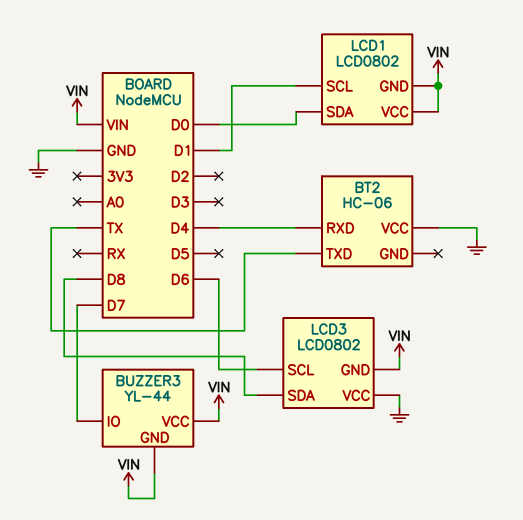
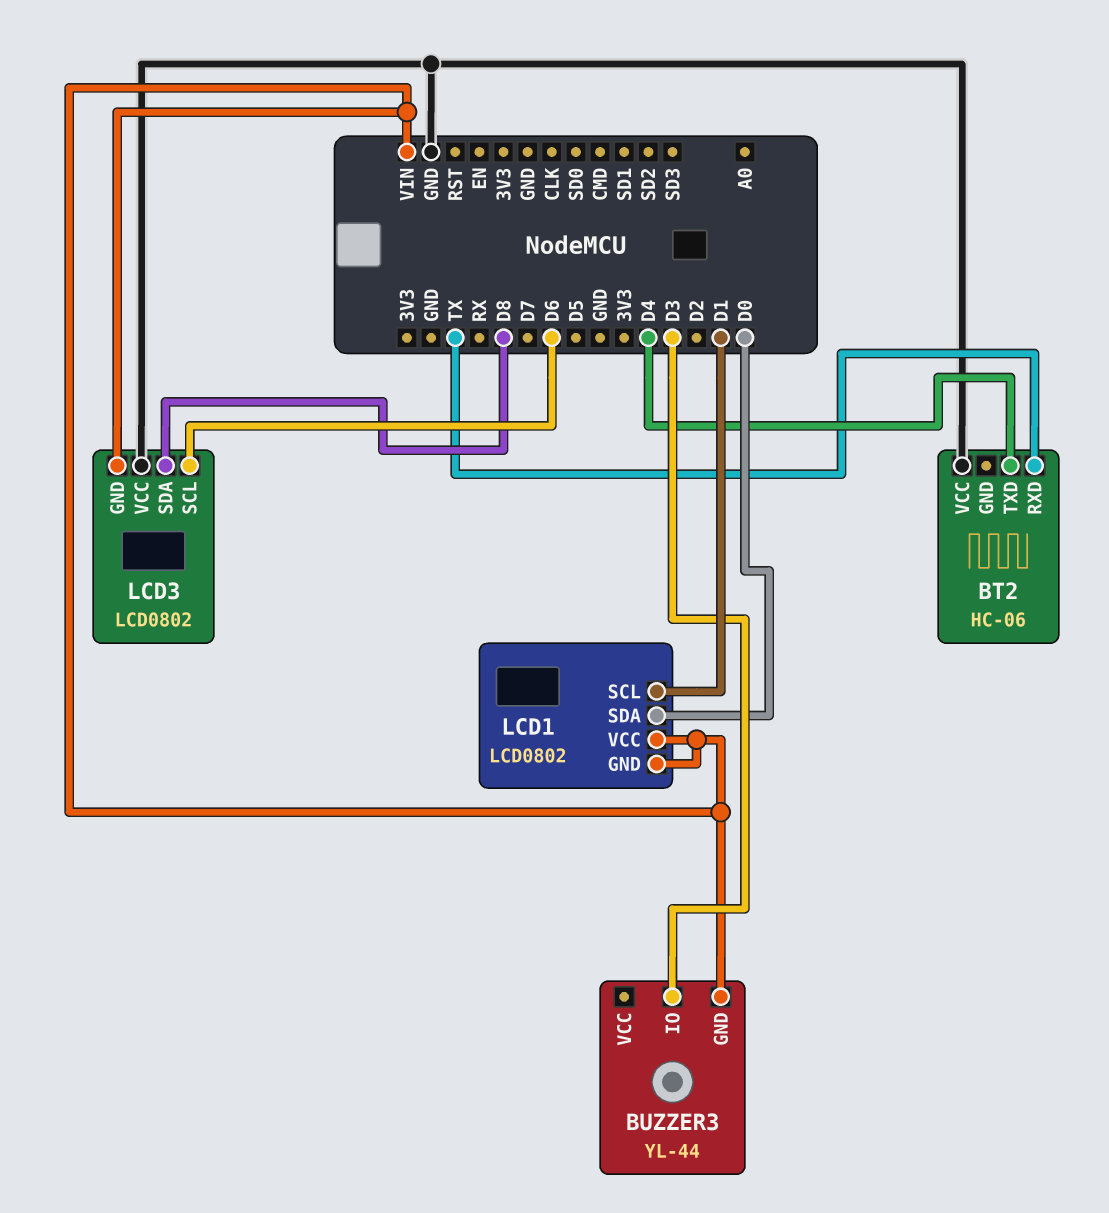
BT2 pin RXD: D4 -> TX
BT2 pin TXD: TX -> D4
BUZZER3 pin IO: D7 -> D3
BUZZER3 pin VCC: VIN -> none

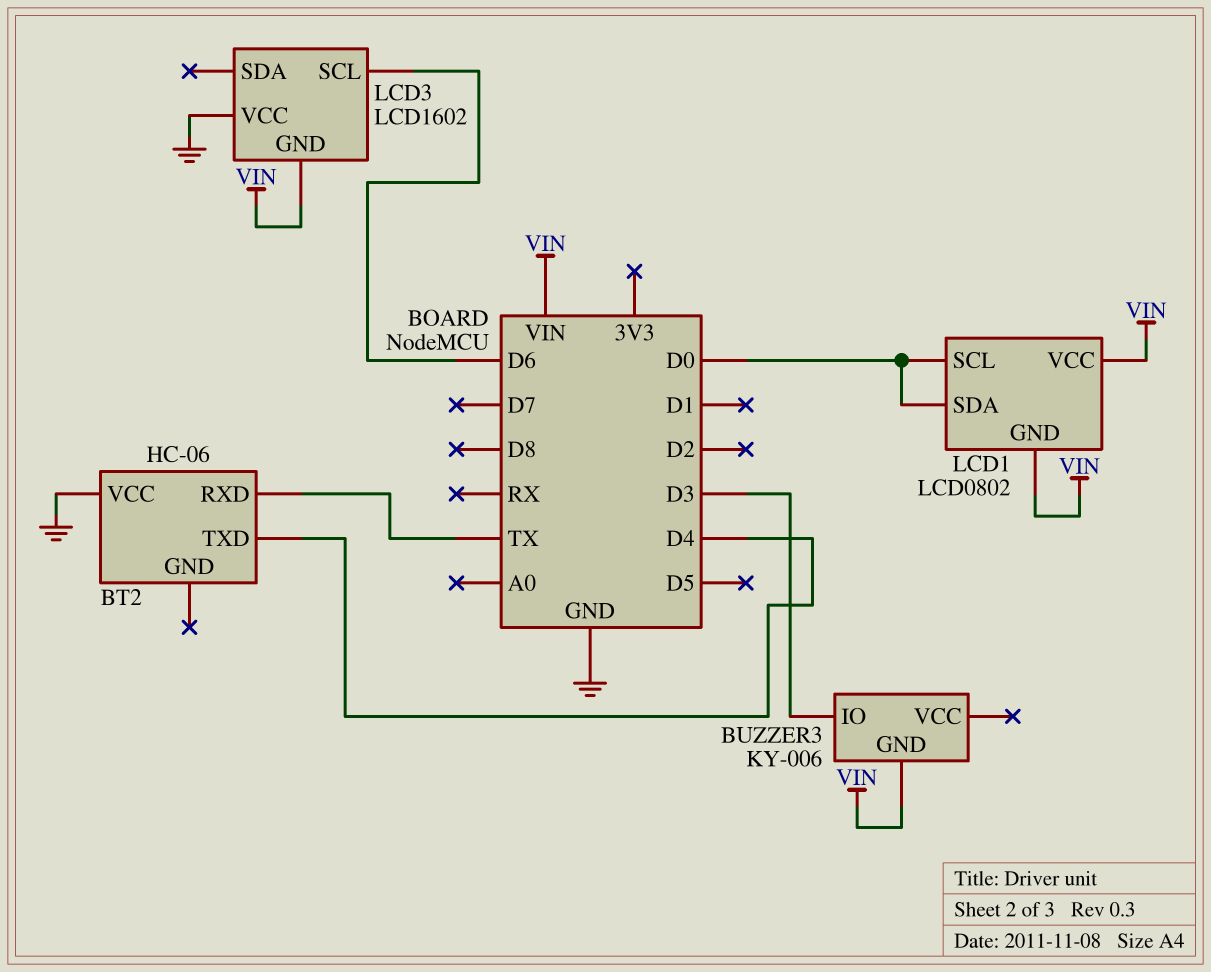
BUZZER3: YL-44 -> KY-006
LCD1 pin SCL: D1 -> D0
LCD3: LCD0802 -> LCD1602
LCD3 pin SDA: D8 -> none

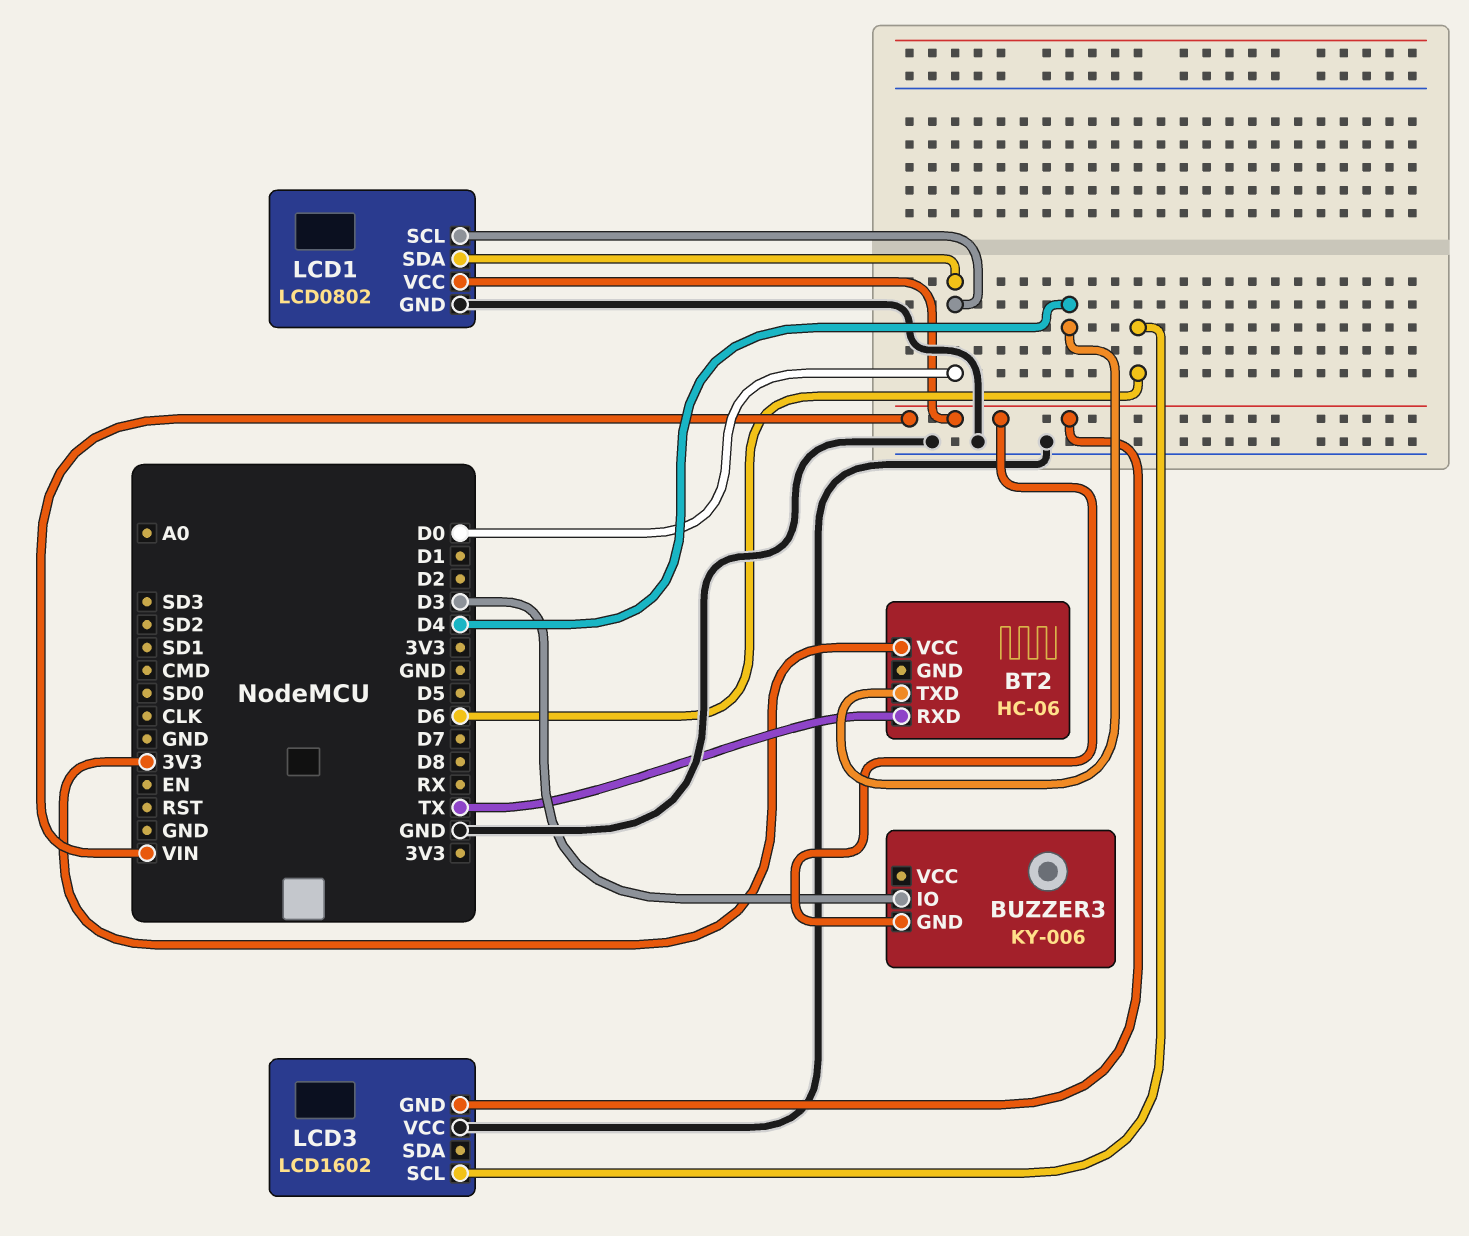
BT2 pin VCC: GND -> 3V3
LCD1 pin GND: VIN -> GND

